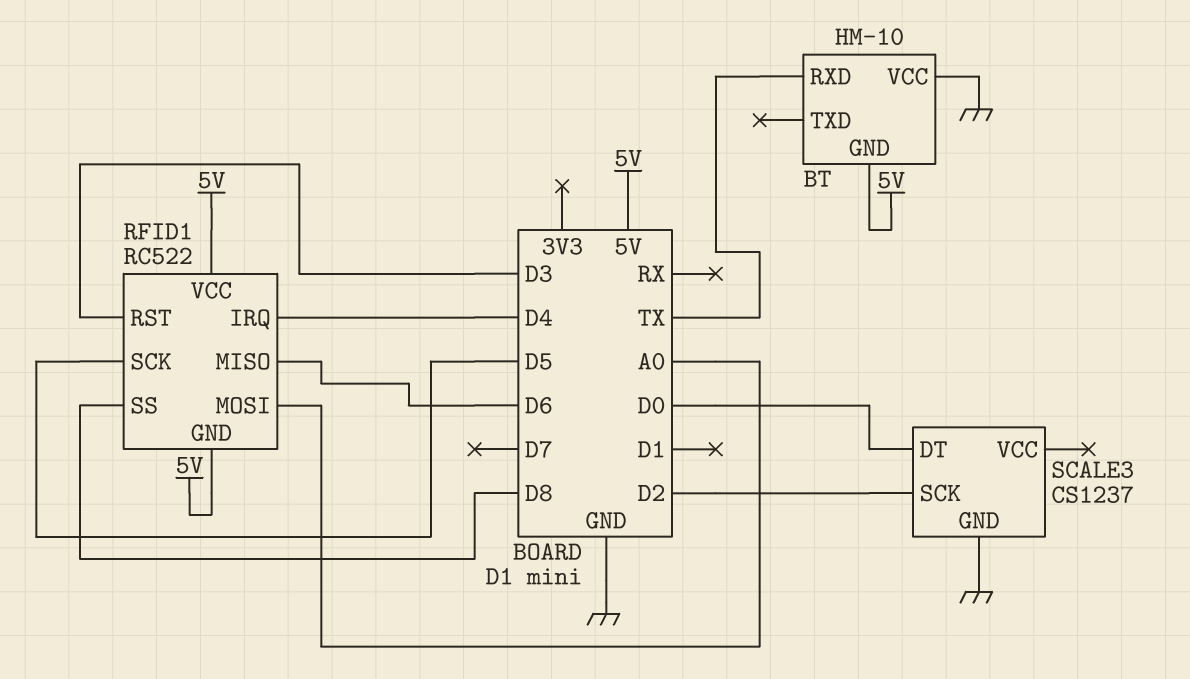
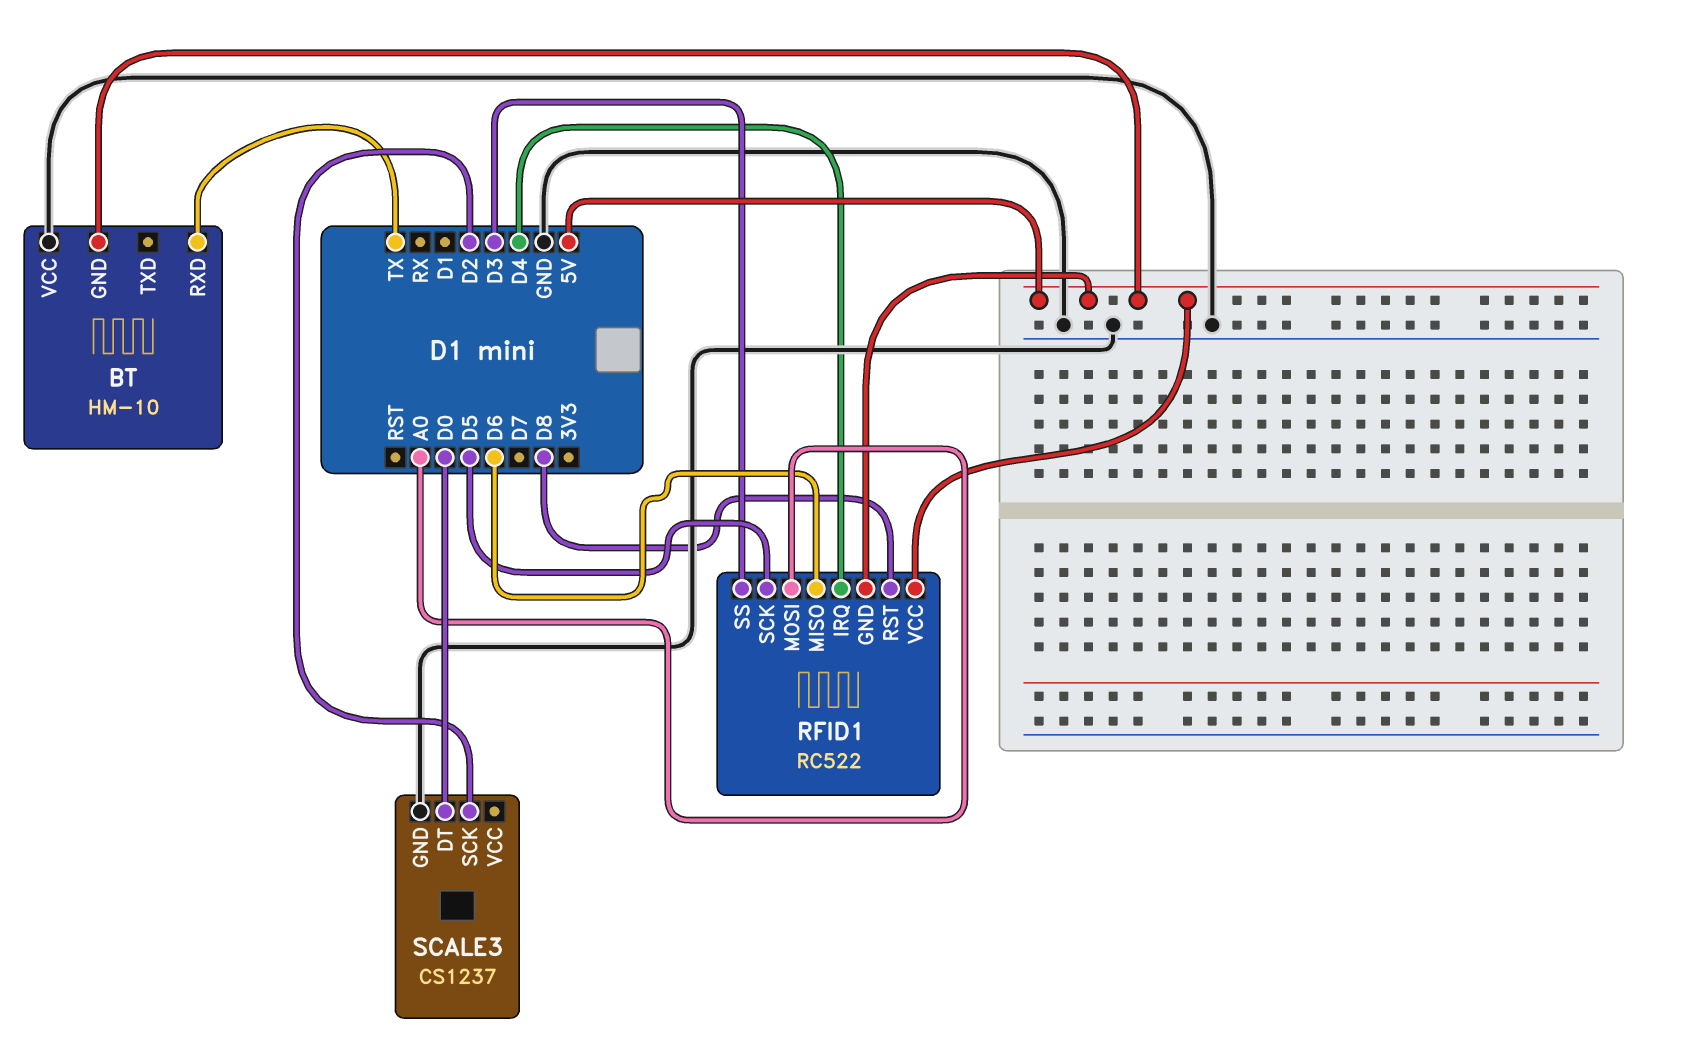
RFID1 pin RST: D3 -> D8
RFID1 pin SS: D8 -> D3

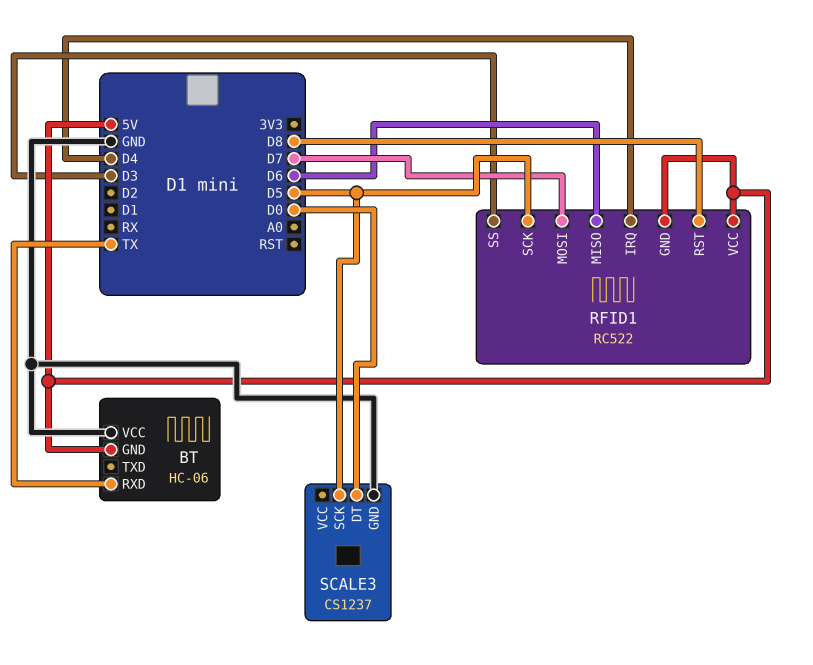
BT: HM-10 -> HC-06
RFID1 pin MOSI: A0 -> D7
SCALE3 pin SCK: D2 -> D5

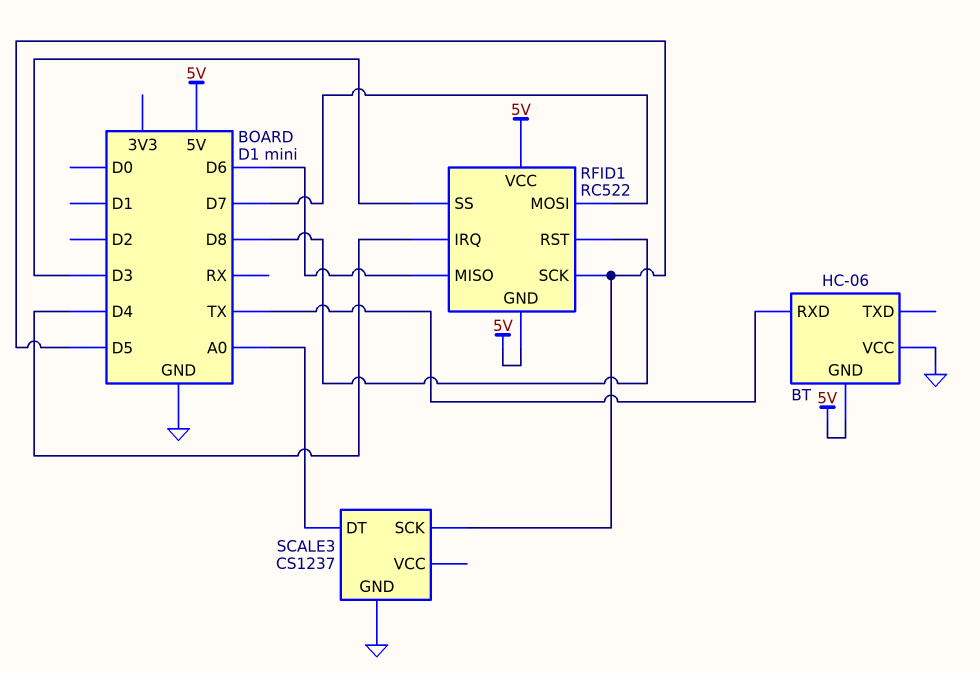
SCALE3 pin DT: D0 -> A0

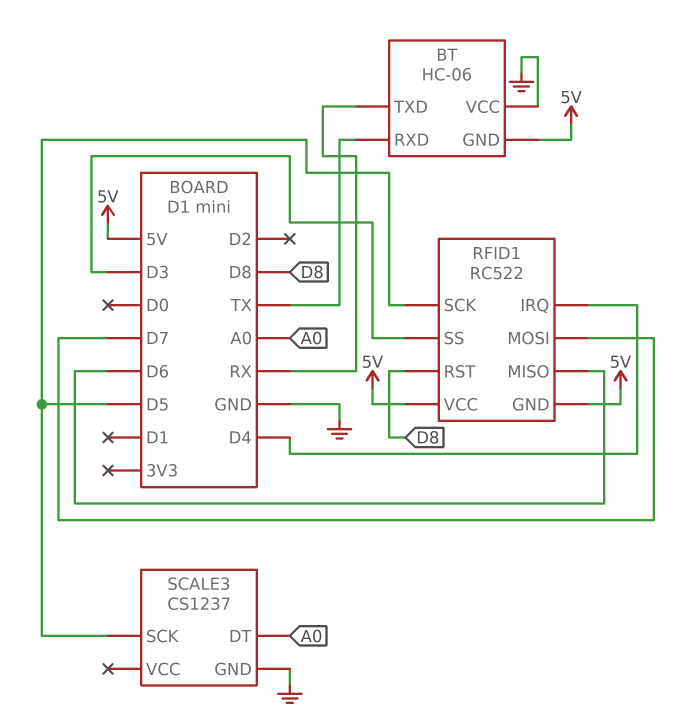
BT pin TXD: none -> RX

